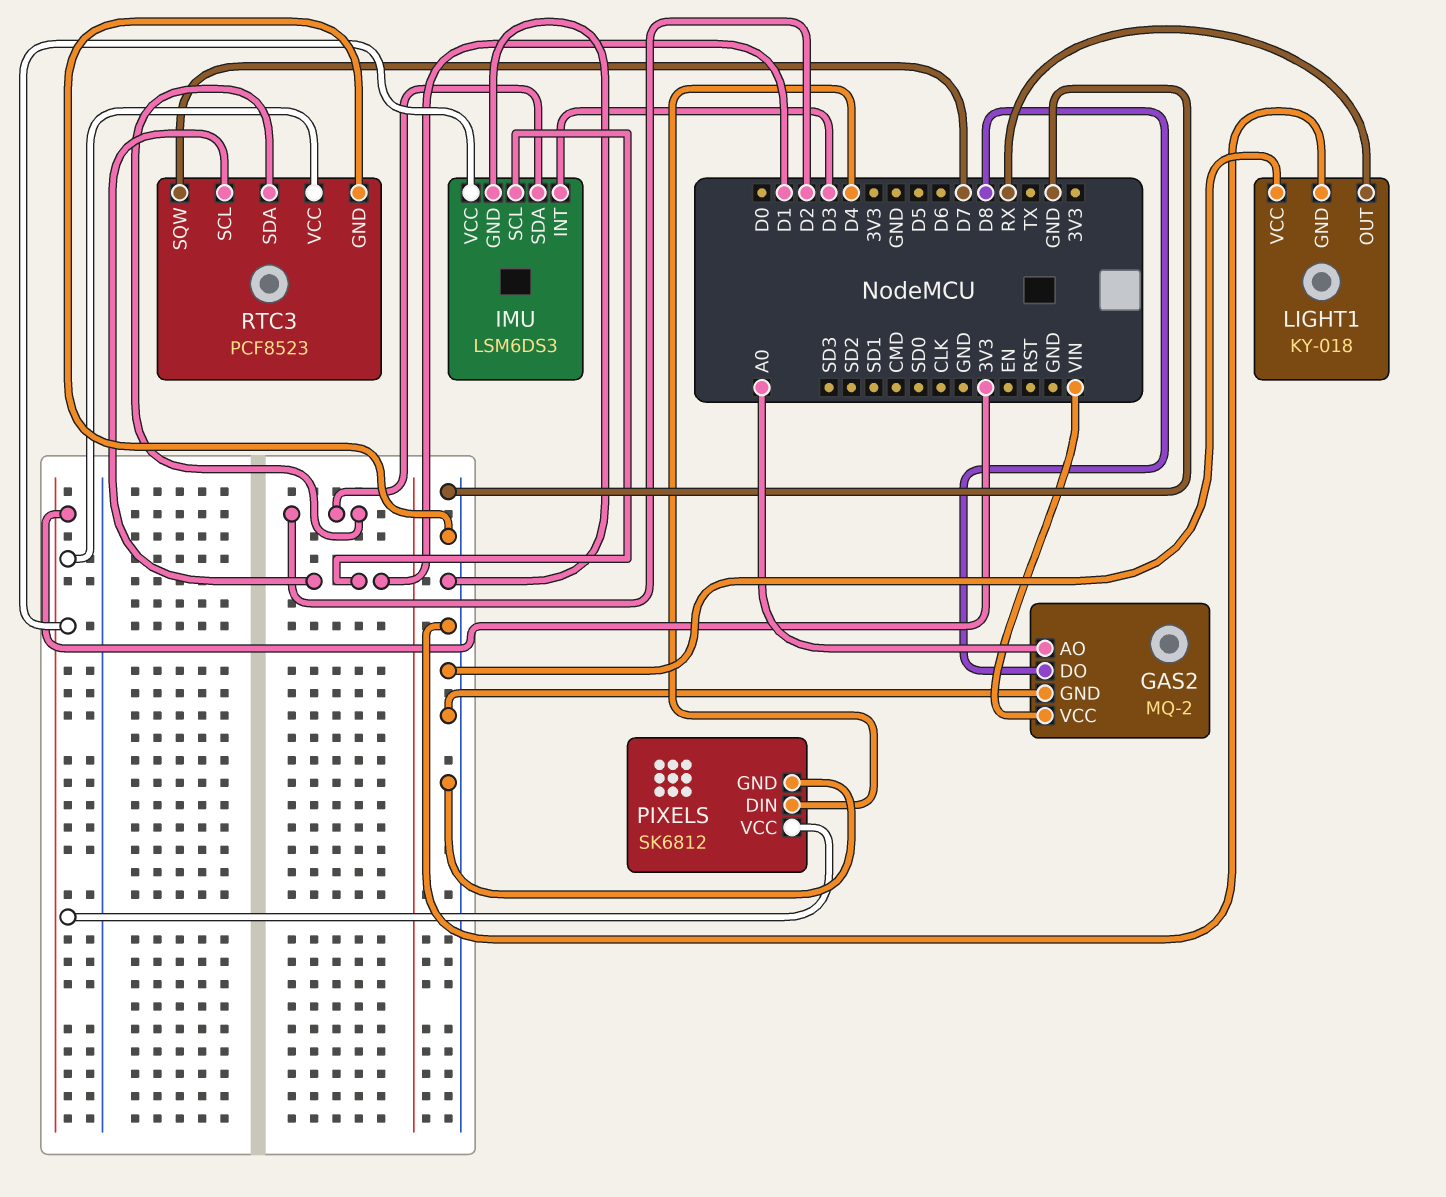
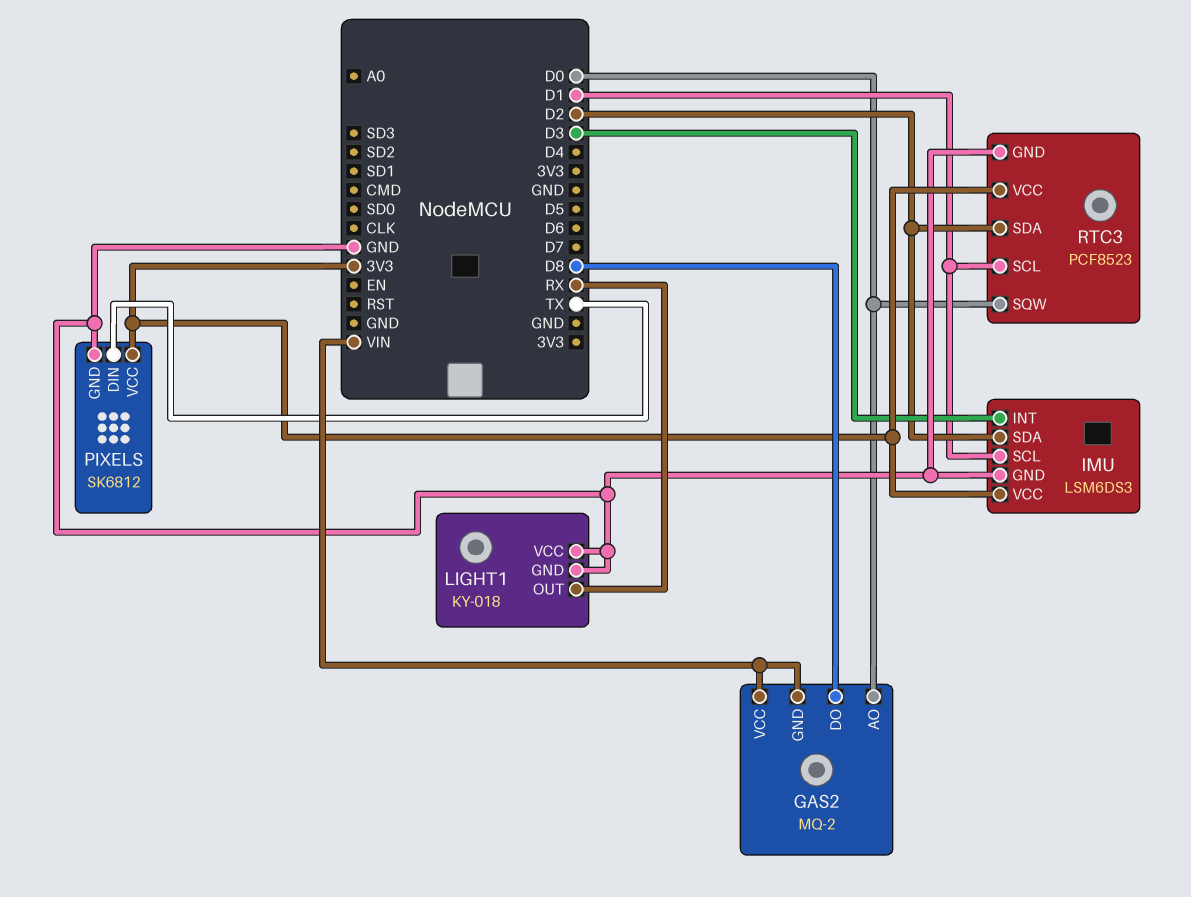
GAS2 pin AO: A0 -> D0
GAS2 pin GND: GND -> VIN
PIXELS pin DIN: D4 -> TX
RTC3 pin SQW: D7 -> D0

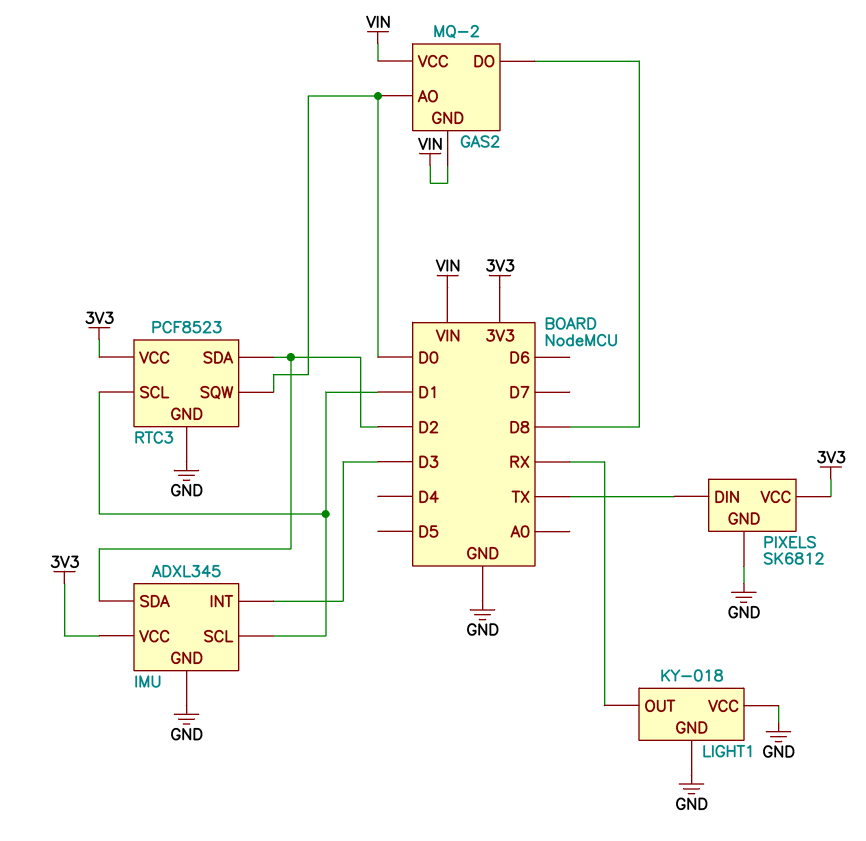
IMU: LSM6DS3 -> ADXL345

